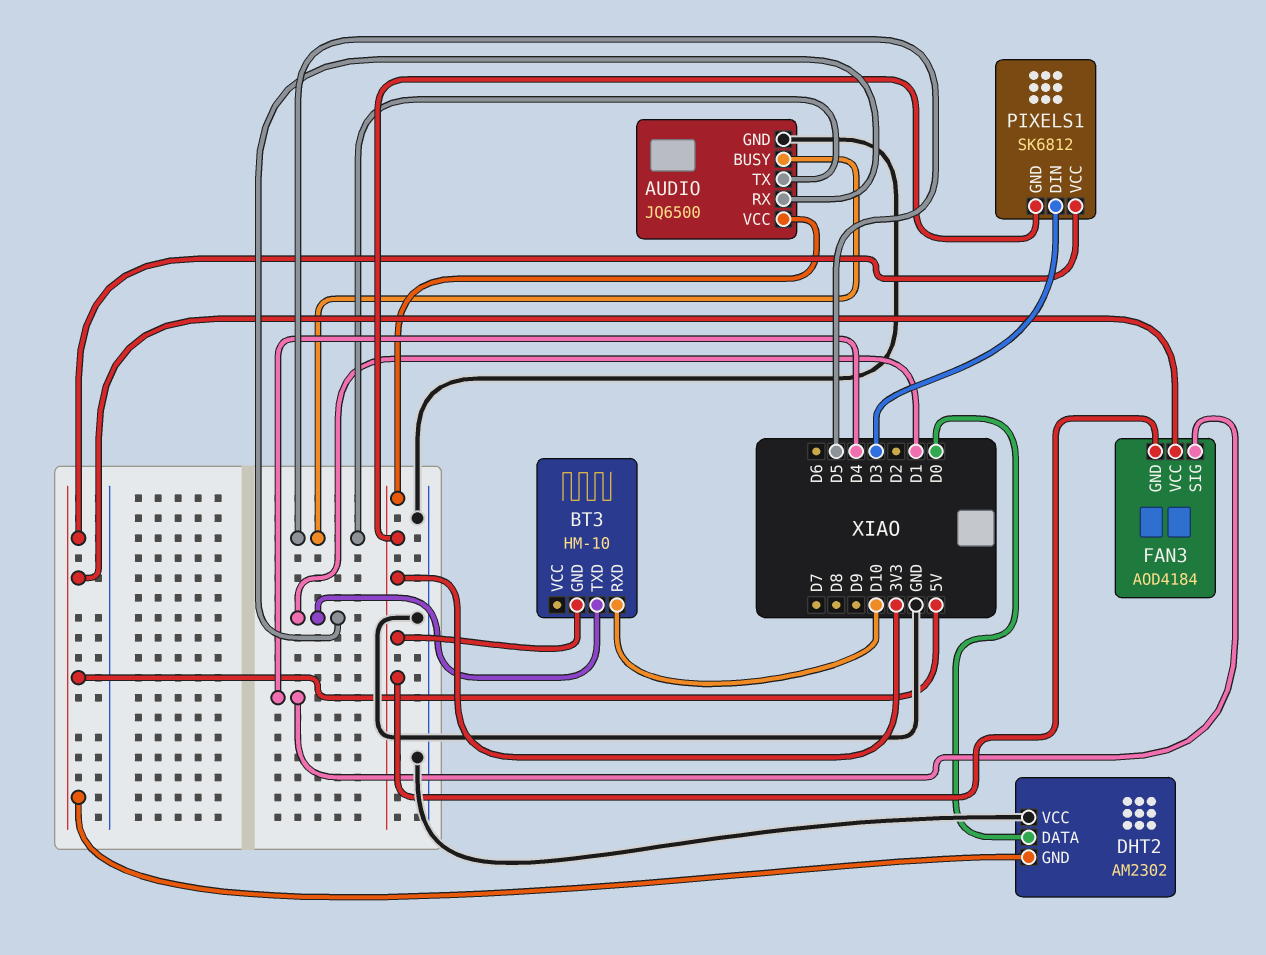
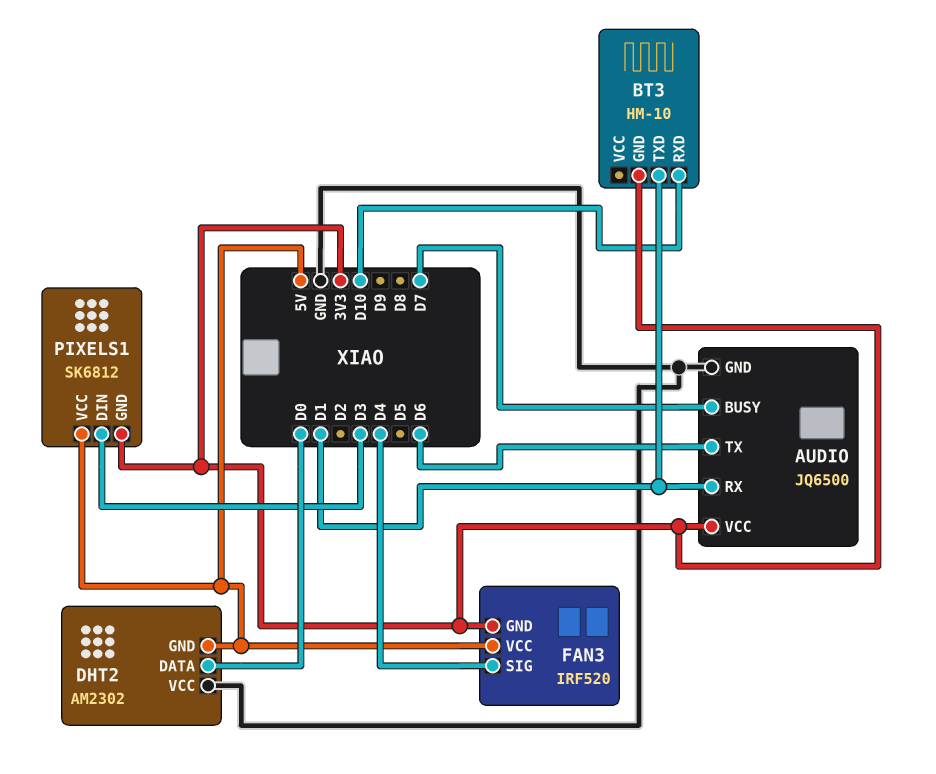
AUDIO pin BUSY: D5 -> D7
AUDIO pin TX: D5 -> D6
FAN3: AOD4184 -> IRF520

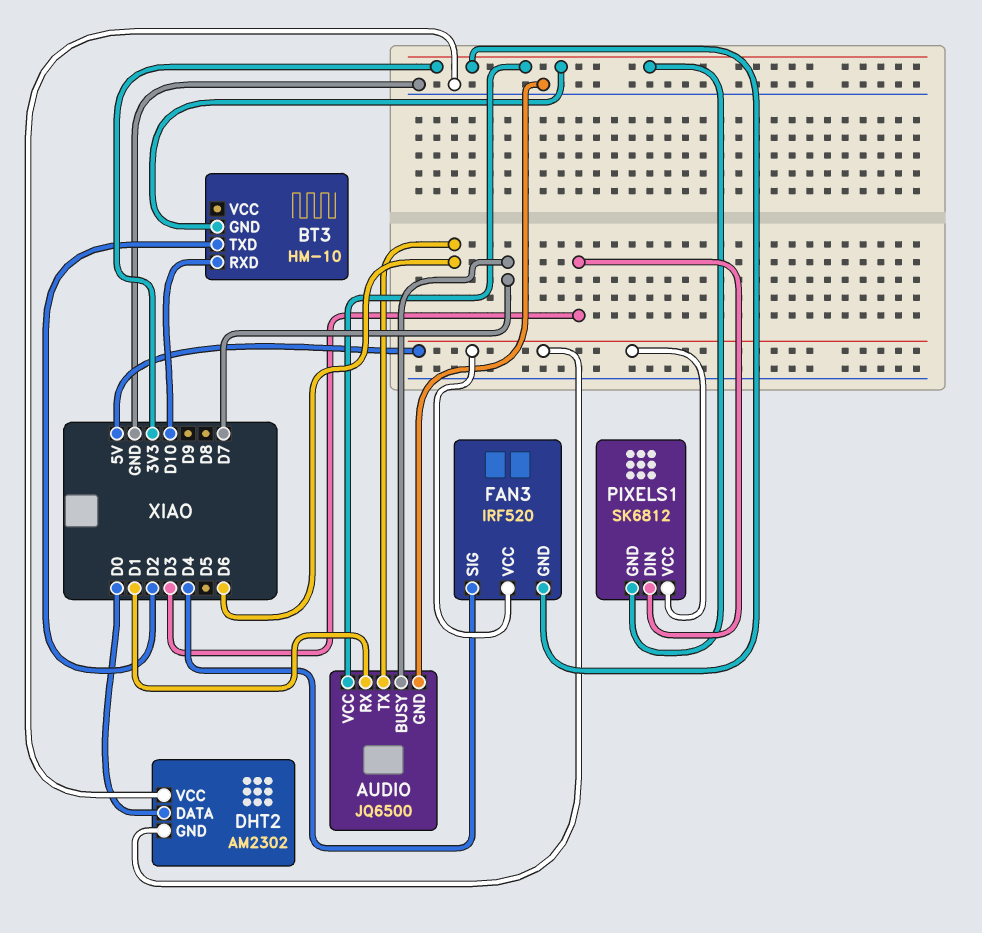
BT3 pin TXD: D1 -> D2

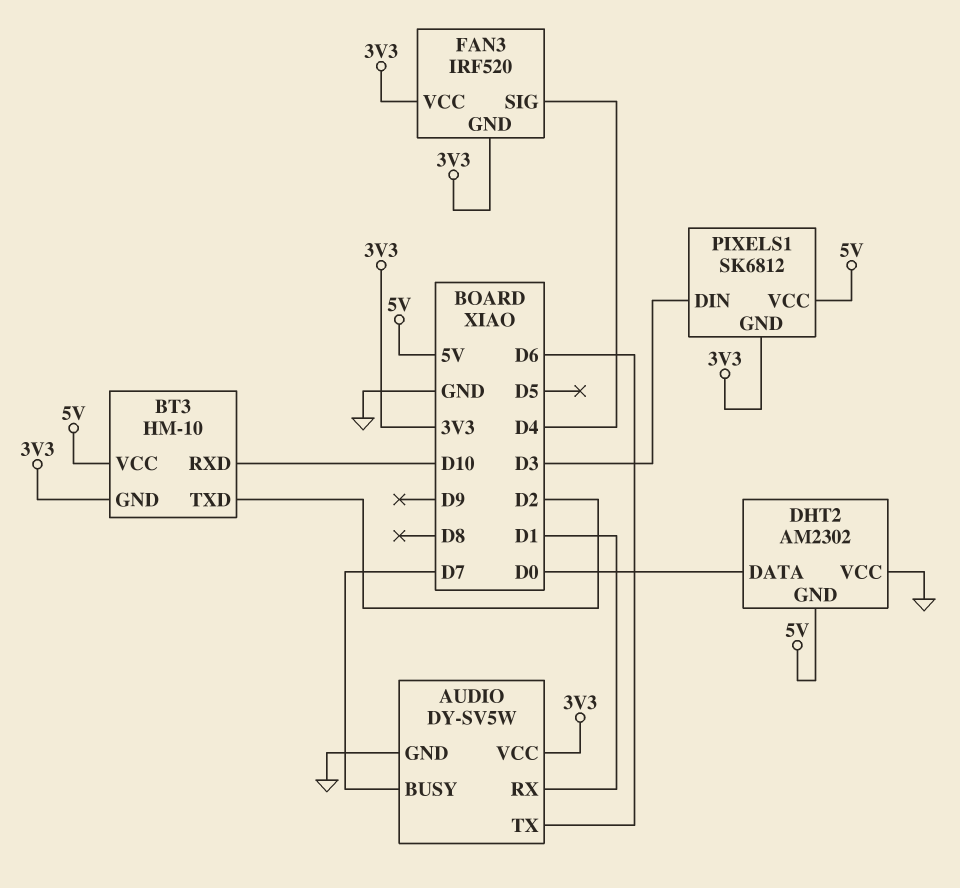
AUDIO: JQ6500 -> DY-SV5W
BT3 pin VCC: none -> 5V
FAN3 pin VCC: 5V -> 3V3

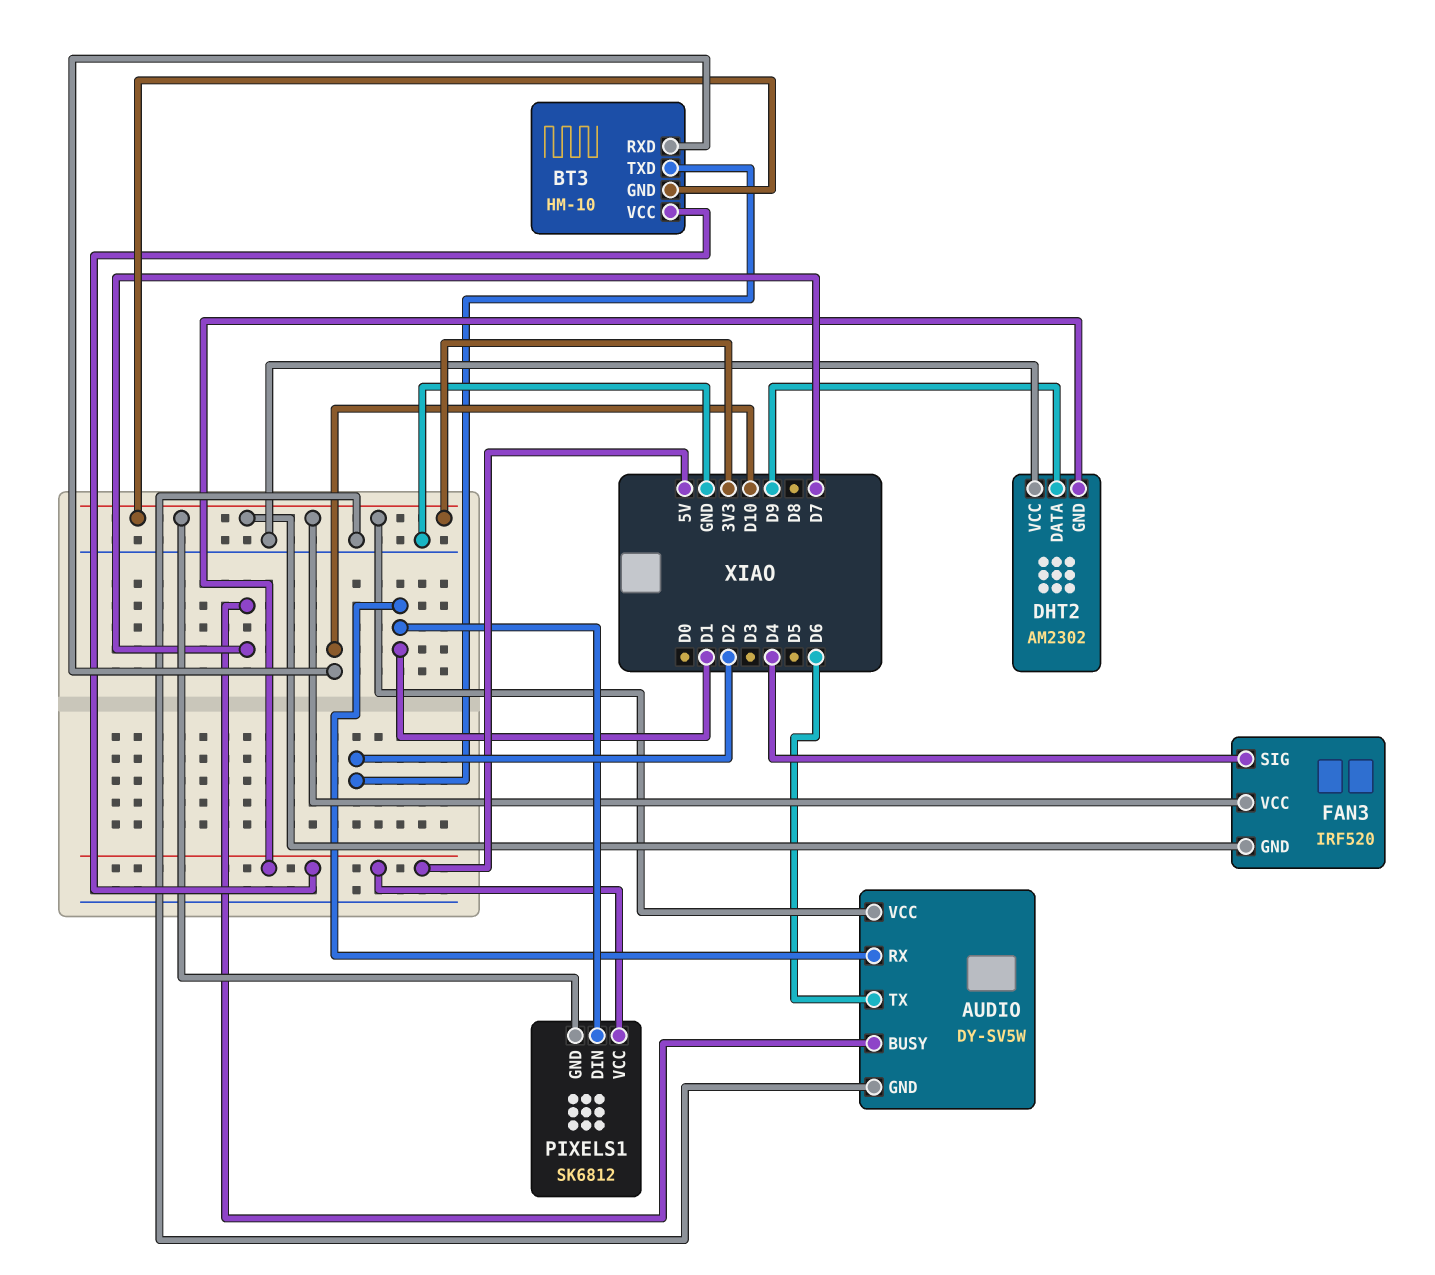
DHT2 pin DATA: D0 -> D9
PIXELS1 pin DIN: D3 -> D1

